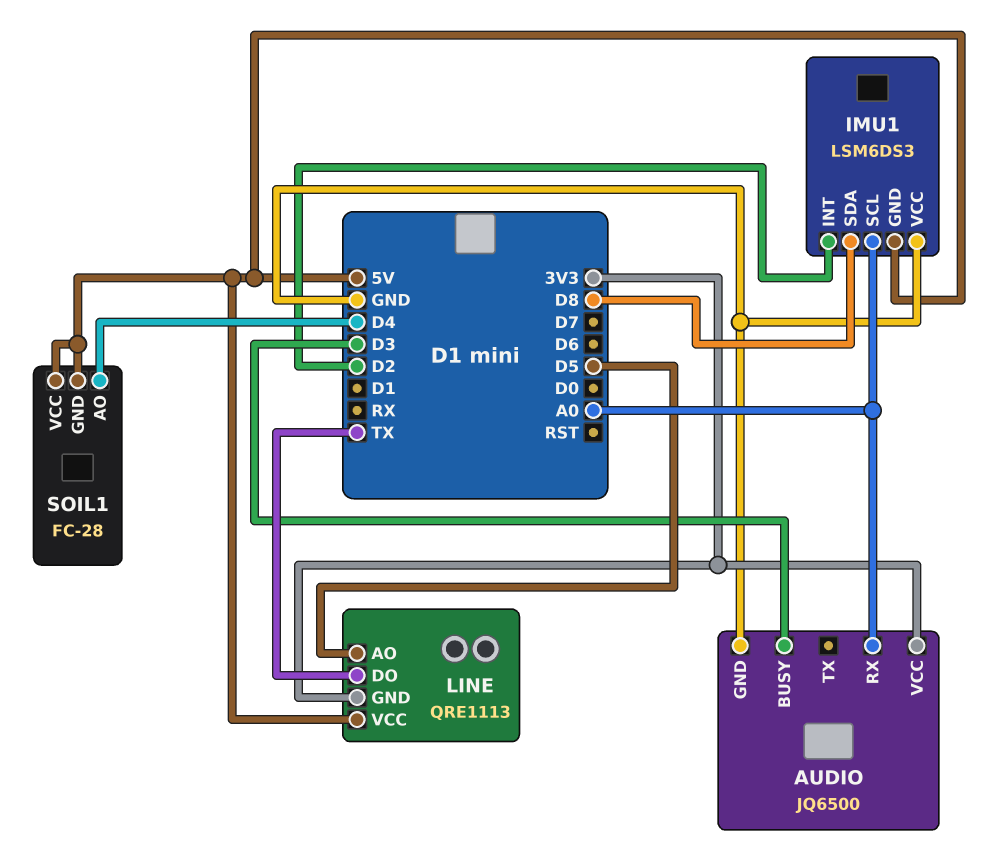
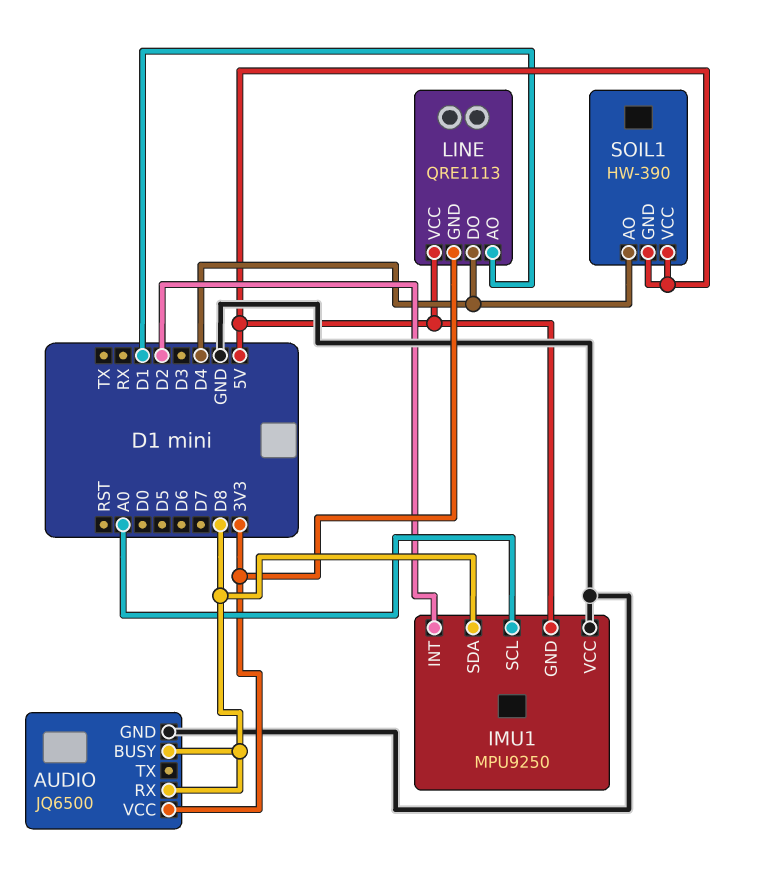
AUDIO pin BUSY: D3 -> D8
AUDIO pin RX: A0 -> D8
IMU1: LSM6DS3 -> MPU9250
LINE pin AO: D5 -> D1
LINE pin DO: TX -> D4
SOIL1: FC-28 -> HW-390

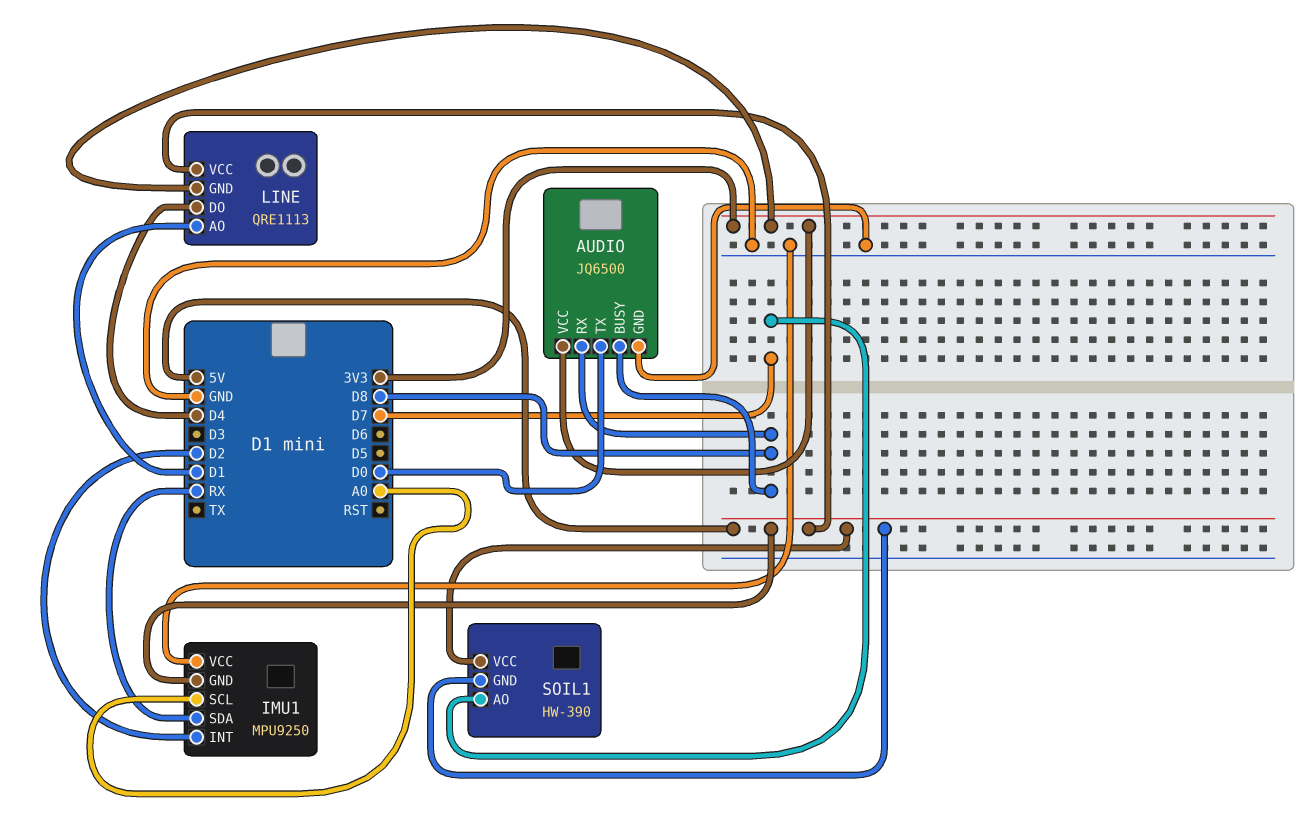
AUDIO pin TX: none -> D0
IMU1 pin SDA: D8 -> RX
SOIL1 pin AO: D4 -> D7

